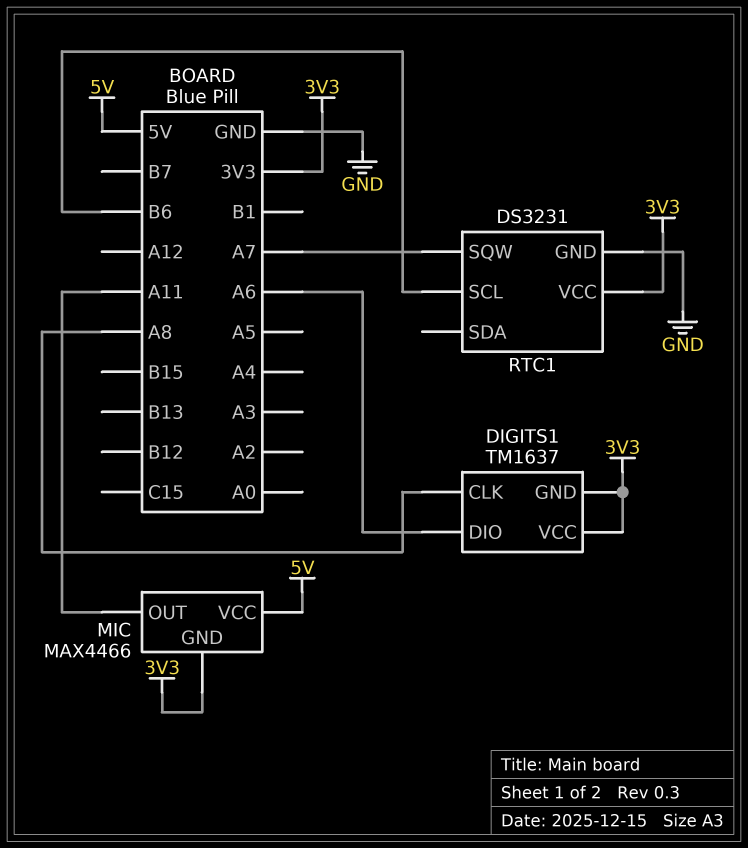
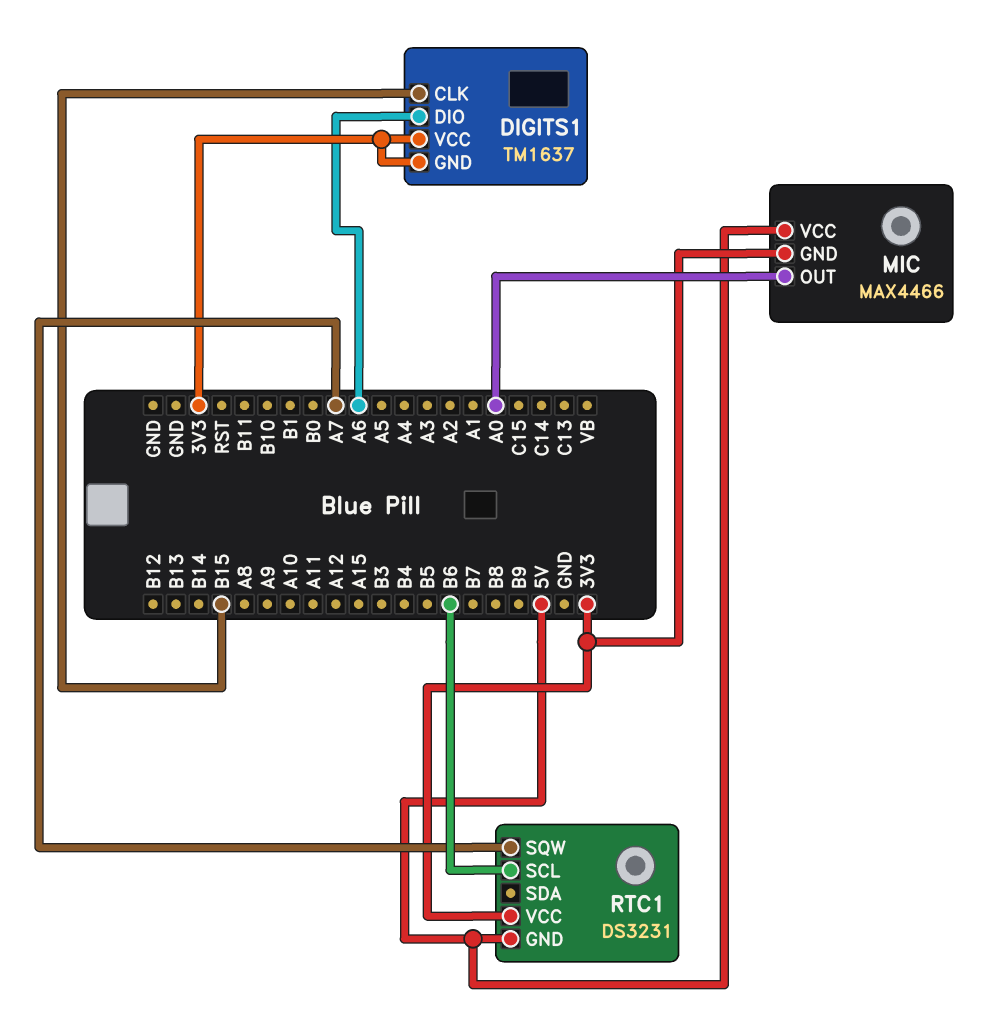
DIGITS1 pin CLK: A8 -> B15
MIC pin OUT: A11 -> A0
RTC1 pin GND: GND -> 5V

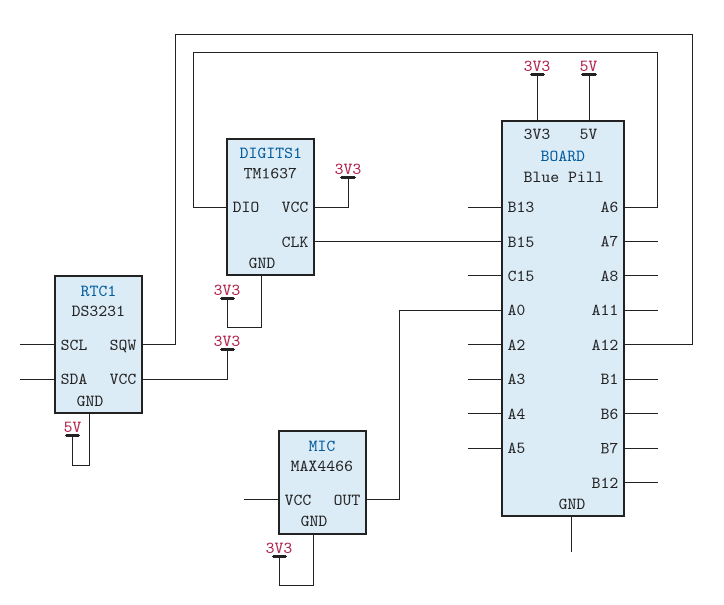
MIC pin VCC: 5V -> none
RTC1 pin SCL: B6 -> none
RTC1 pin SQW: A7 -> A12

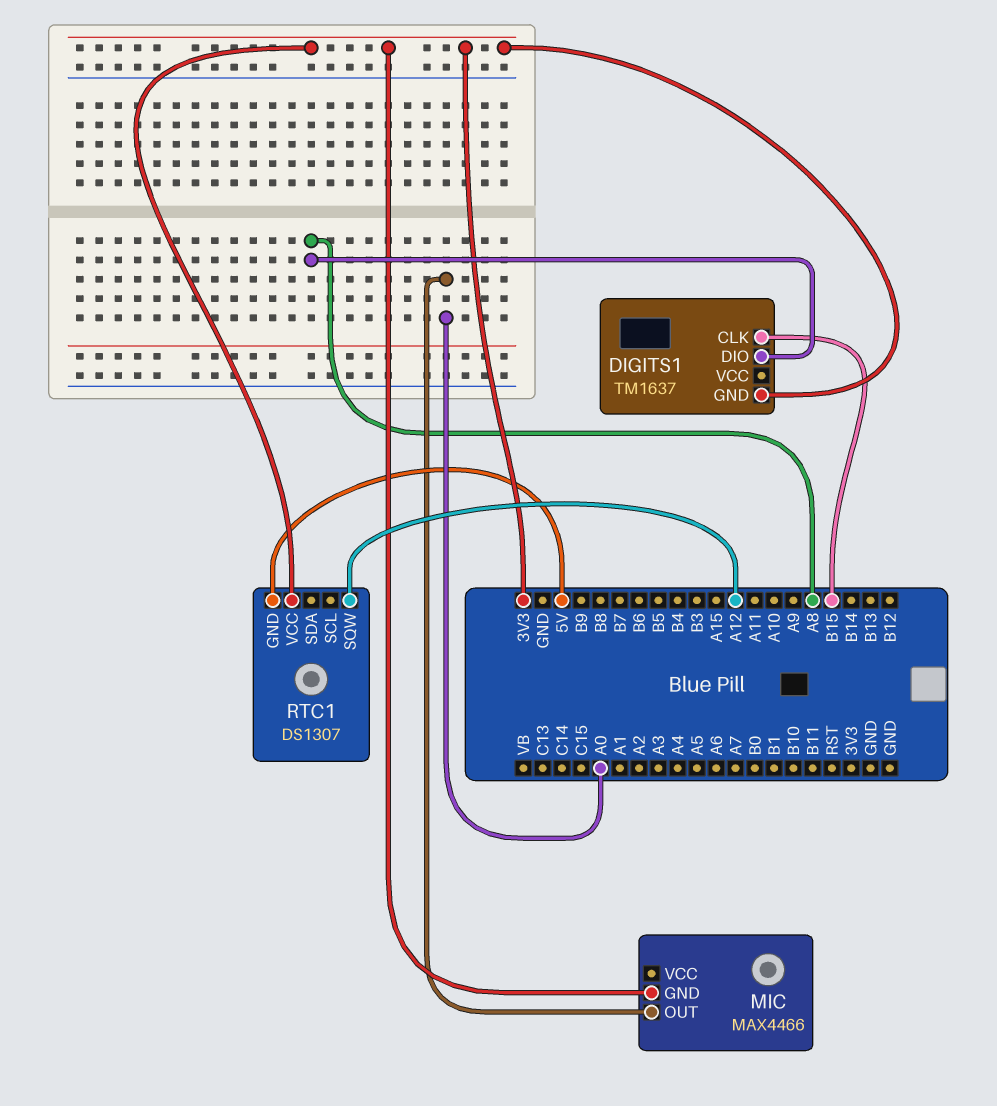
DIGITS1 pin DIO: A6 -> A8
DIGITS1 pin VCC: 3V3 -> none
RTC1: DS3231 -> DS1307

